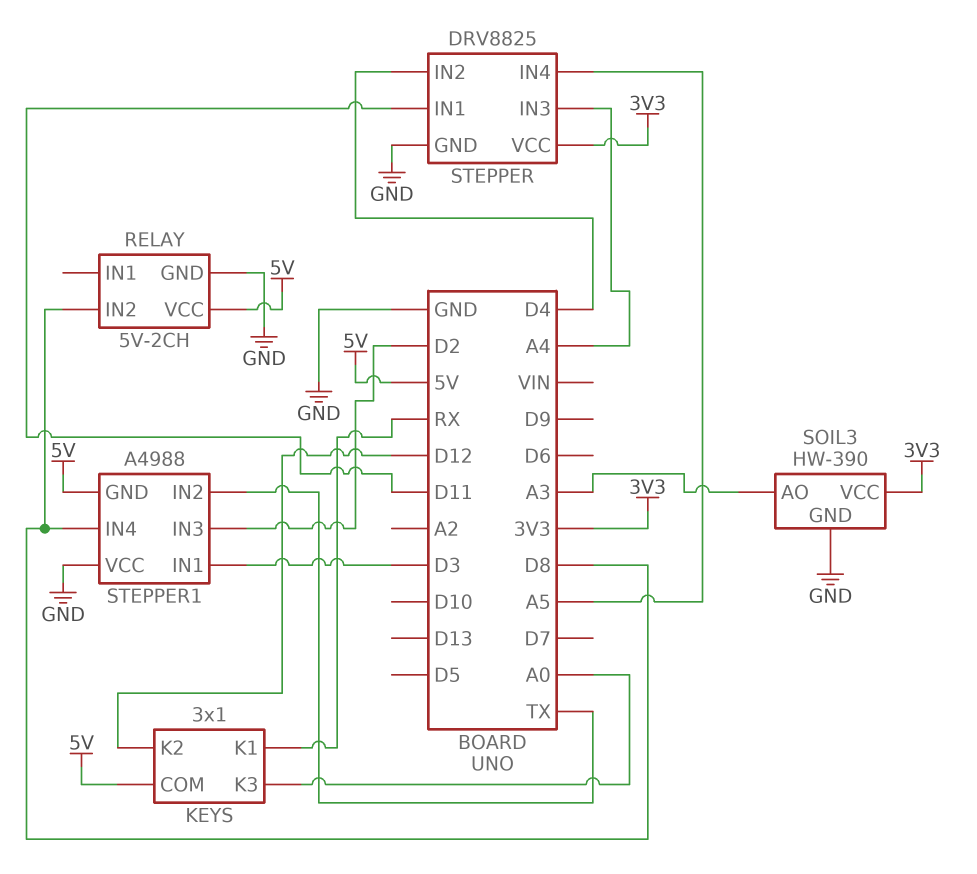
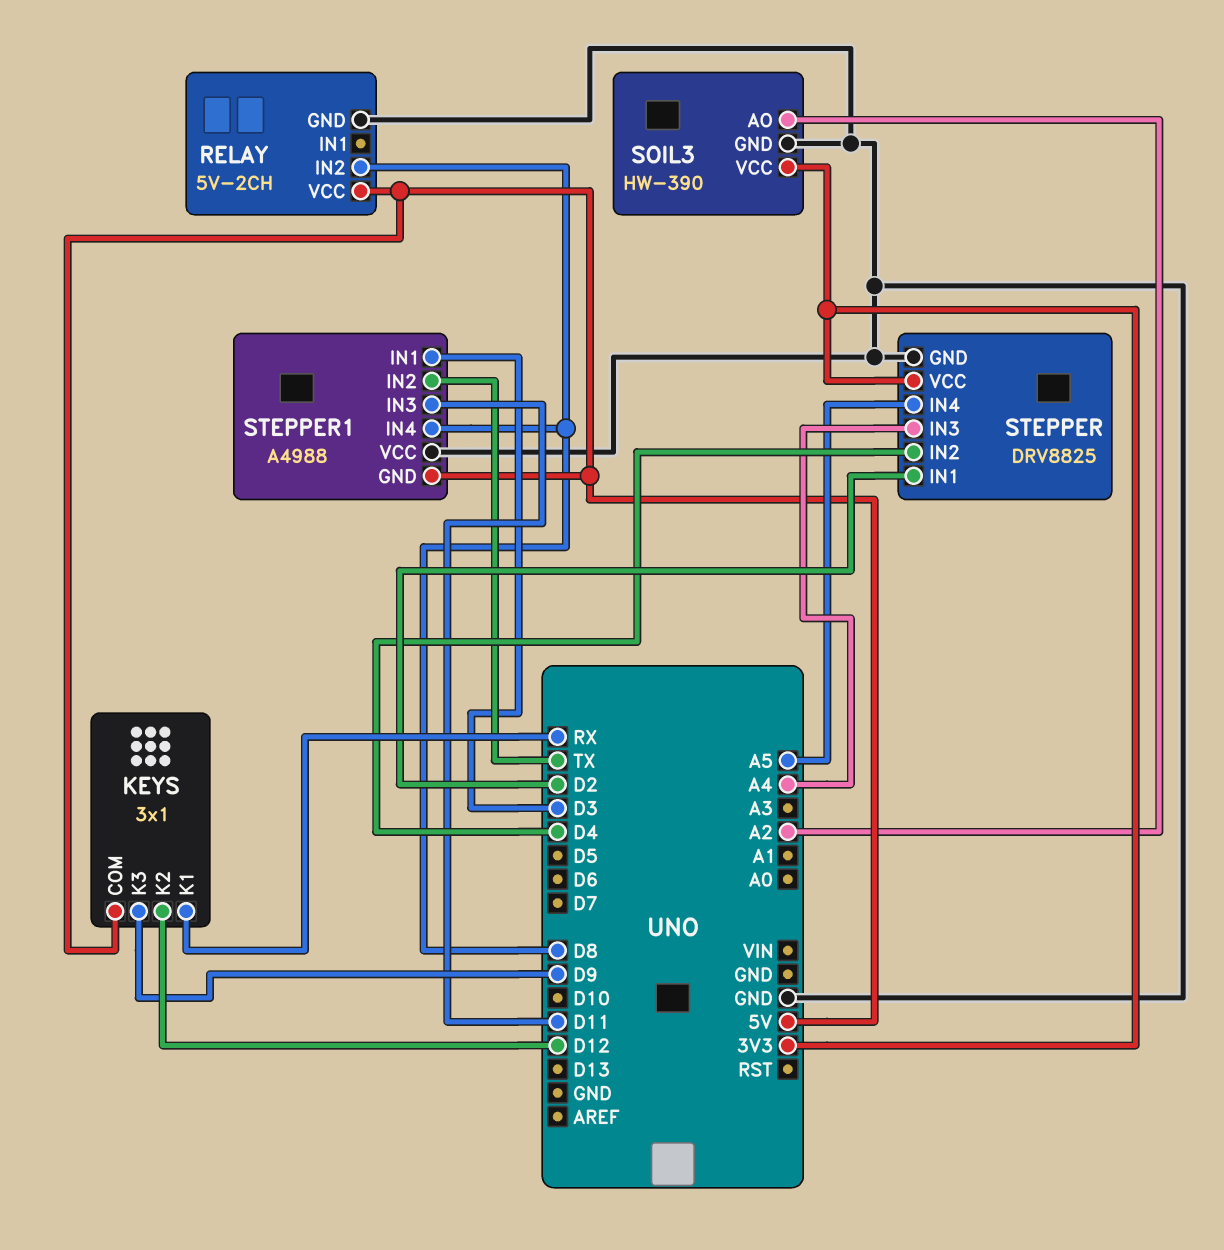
KEYS pin K3: A0 -> D9
SOIL3 pin AO: A3 -> A2
STEPPER pin IN1: D11 -> D2
STEPPER1 pin IN3: D2 -> D11

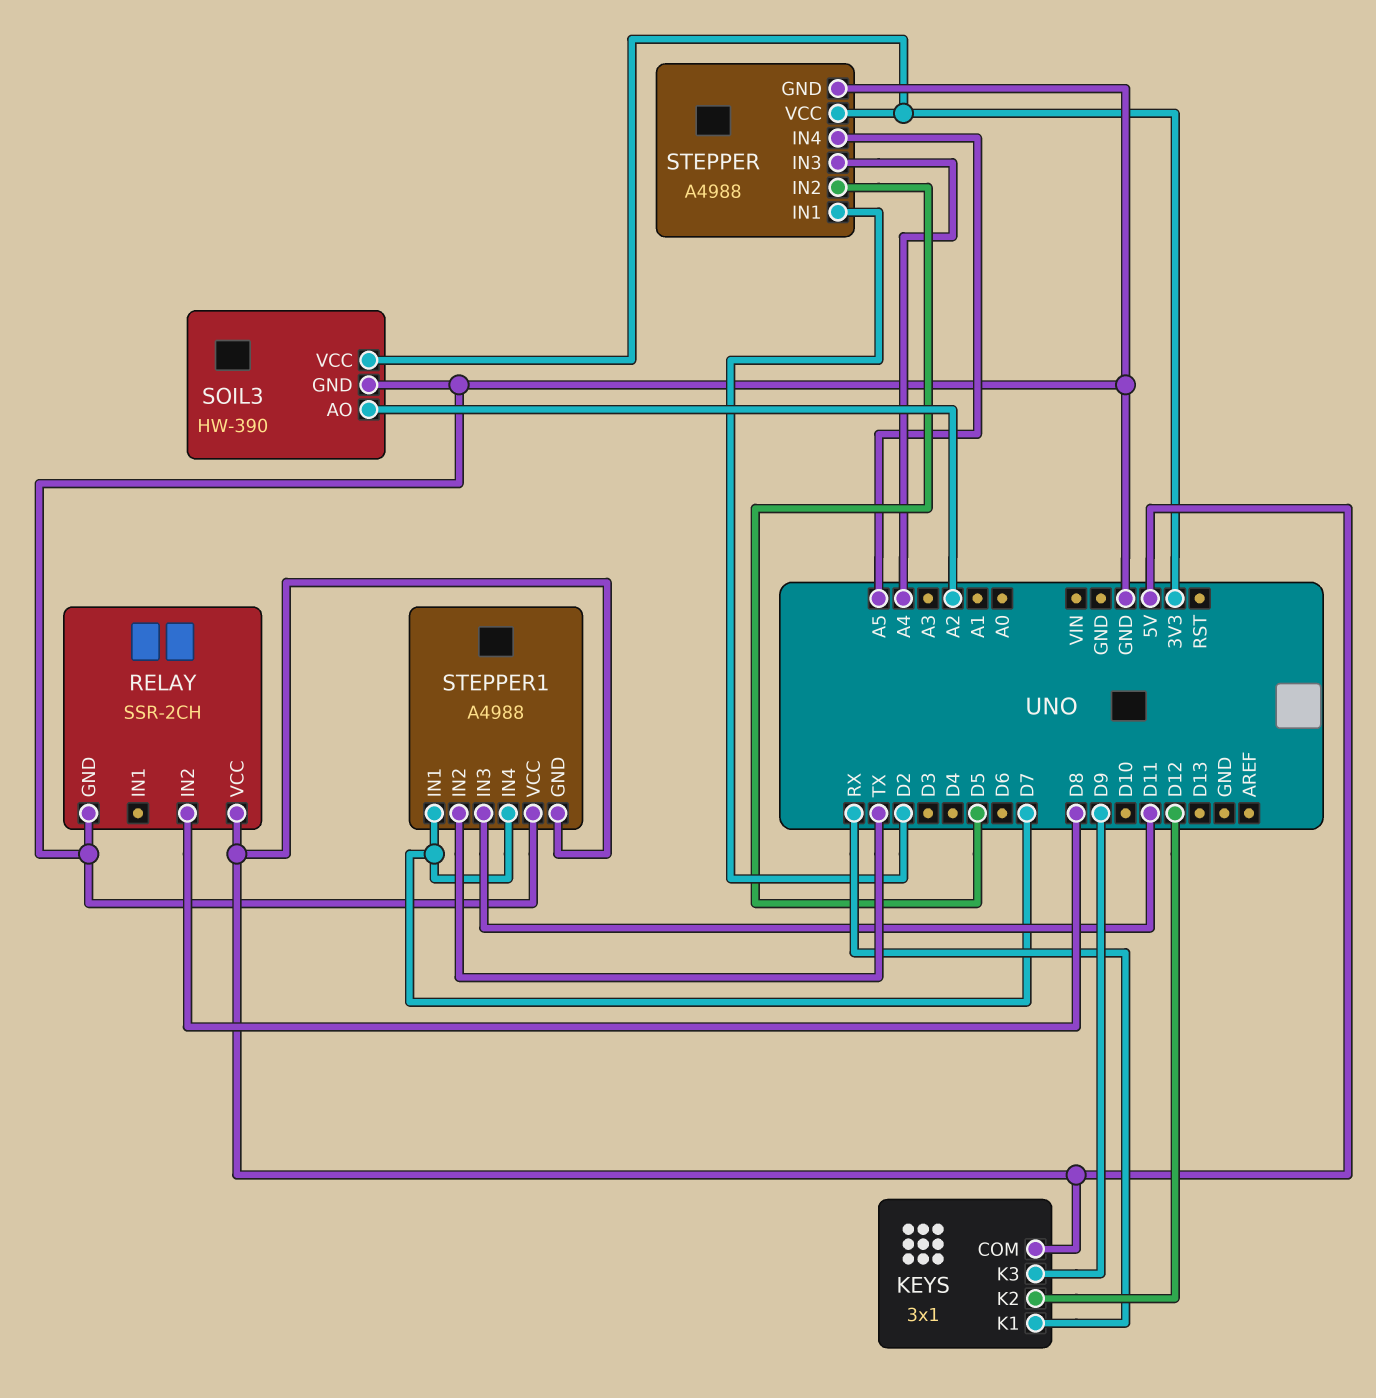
RELAY: 5V-2CH -> SSR-2CH
STEPPER: DRV8825 -> A4988
STEPPER pin IN2: D4 -> D5
STEPPER1 pin IN1: D3 -> D7
STEPPER1 pin IN4: D8 -> D7

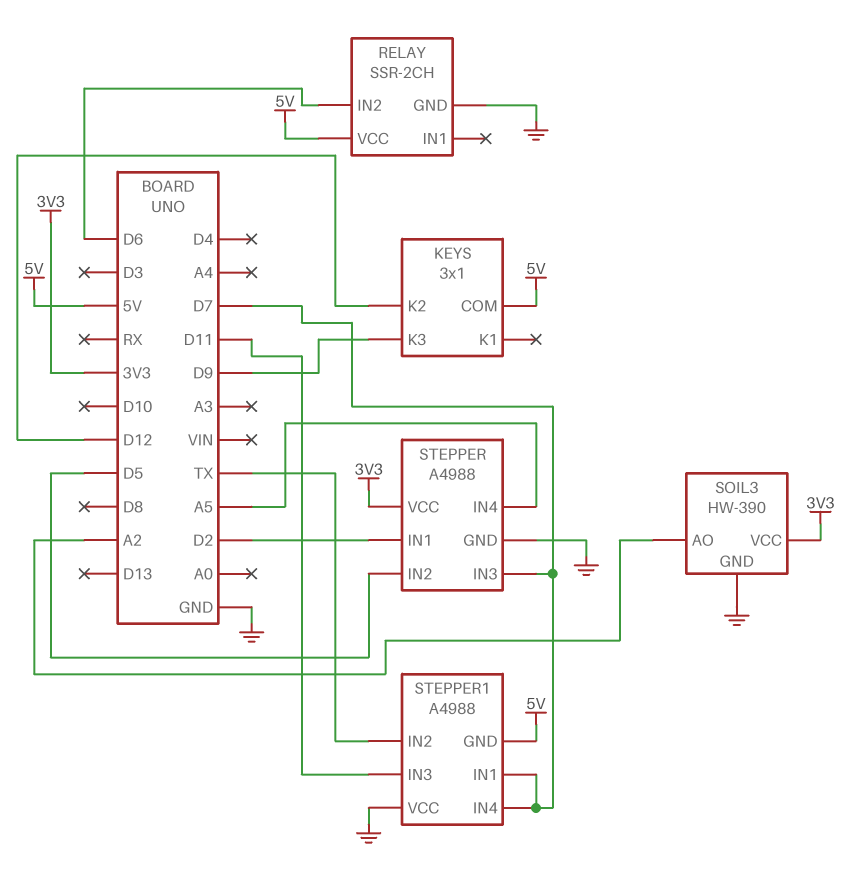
KEYS pin K1: RX -> none
RELAY pin IN2: D8 -> D6
STEPPER pin IN3: A4 -> D7

